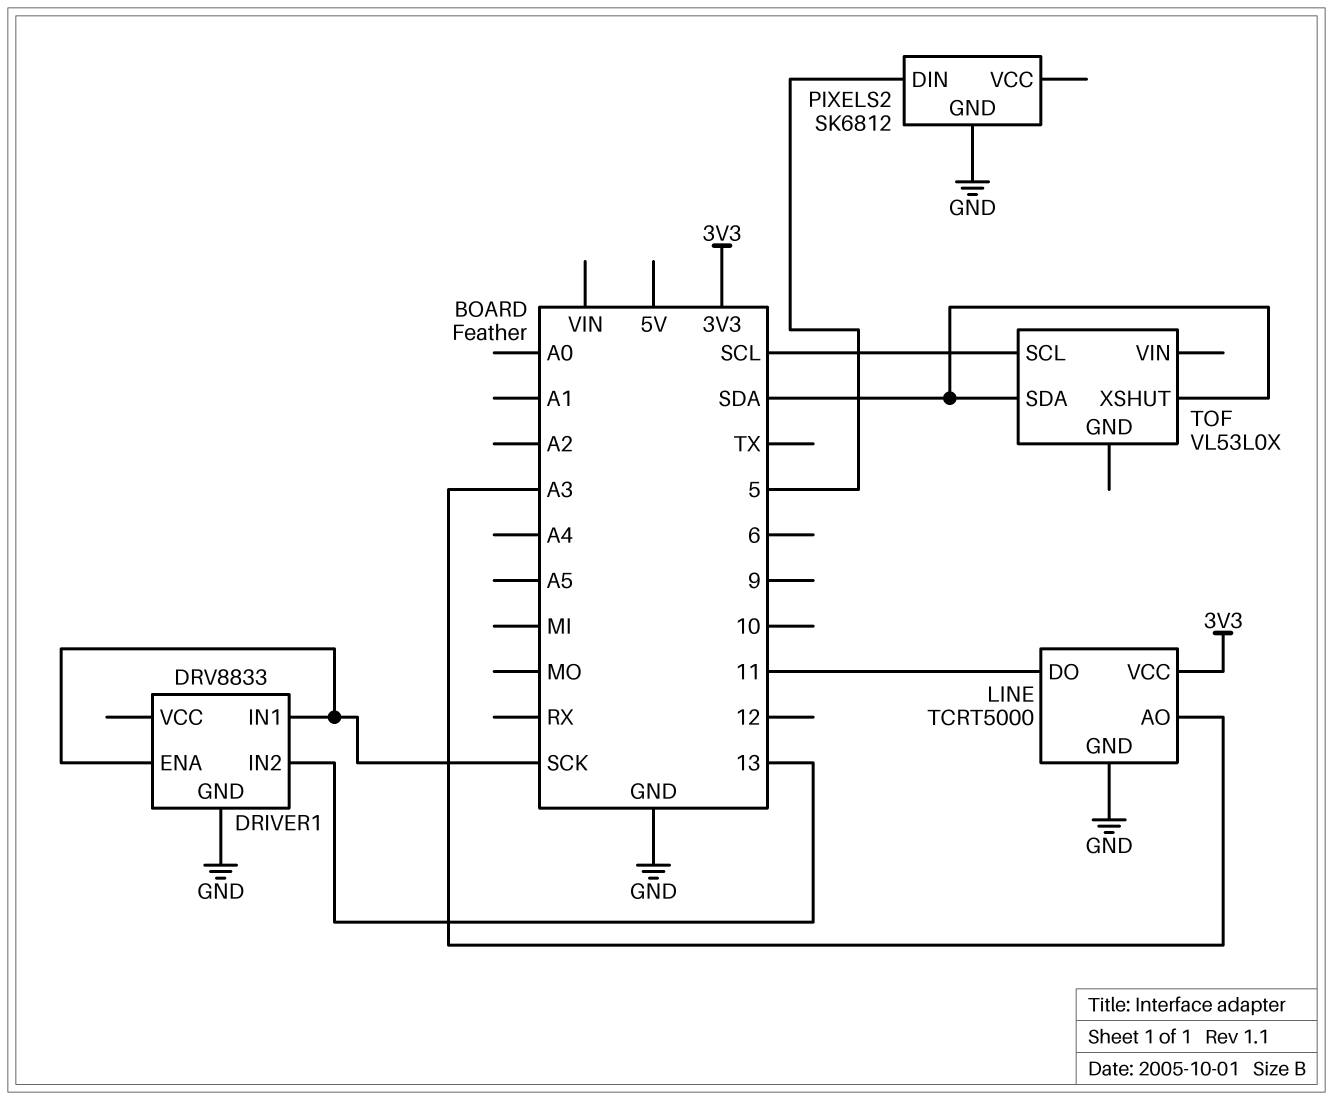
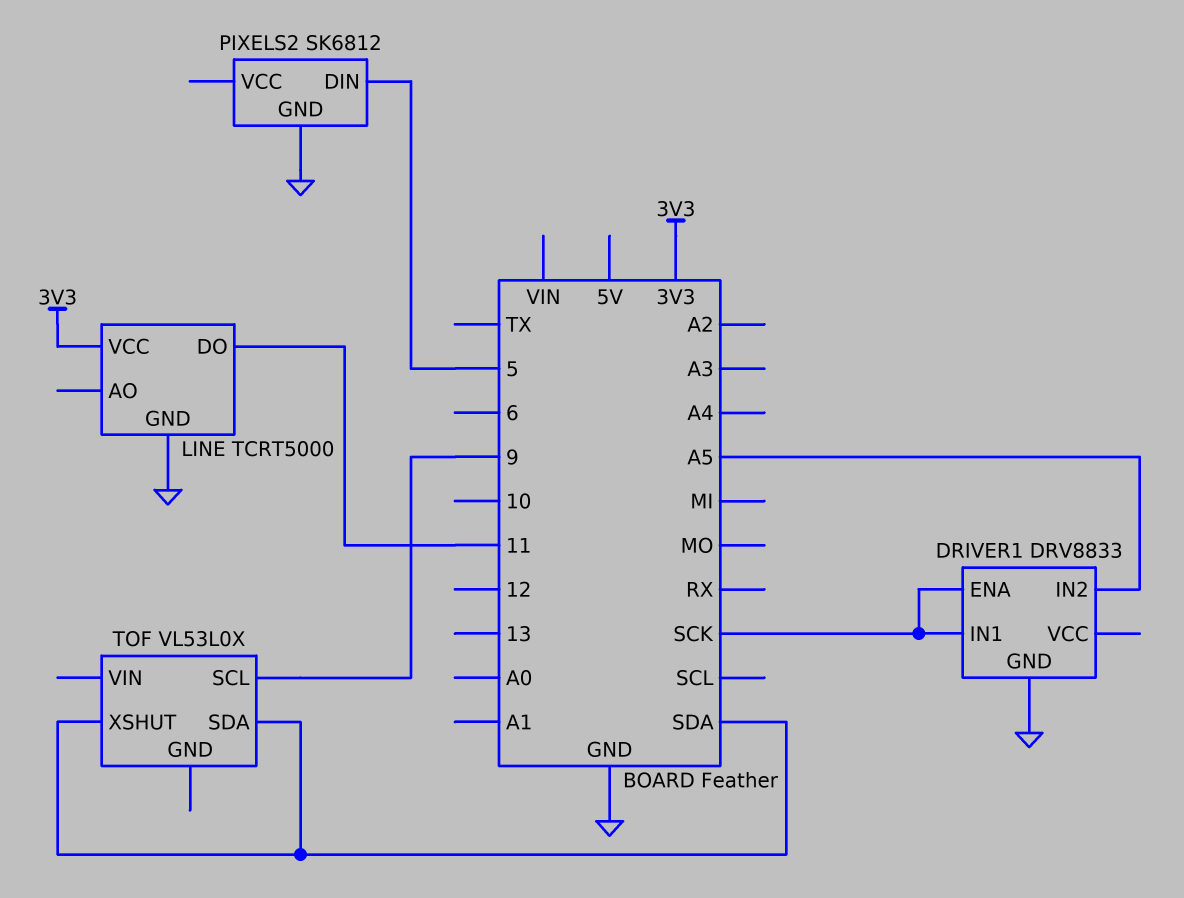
DRIVER1 pin IN2: 13 -> A5
LINE pin AO: A3 -> none
TOF pin SCL: SCL -> 9

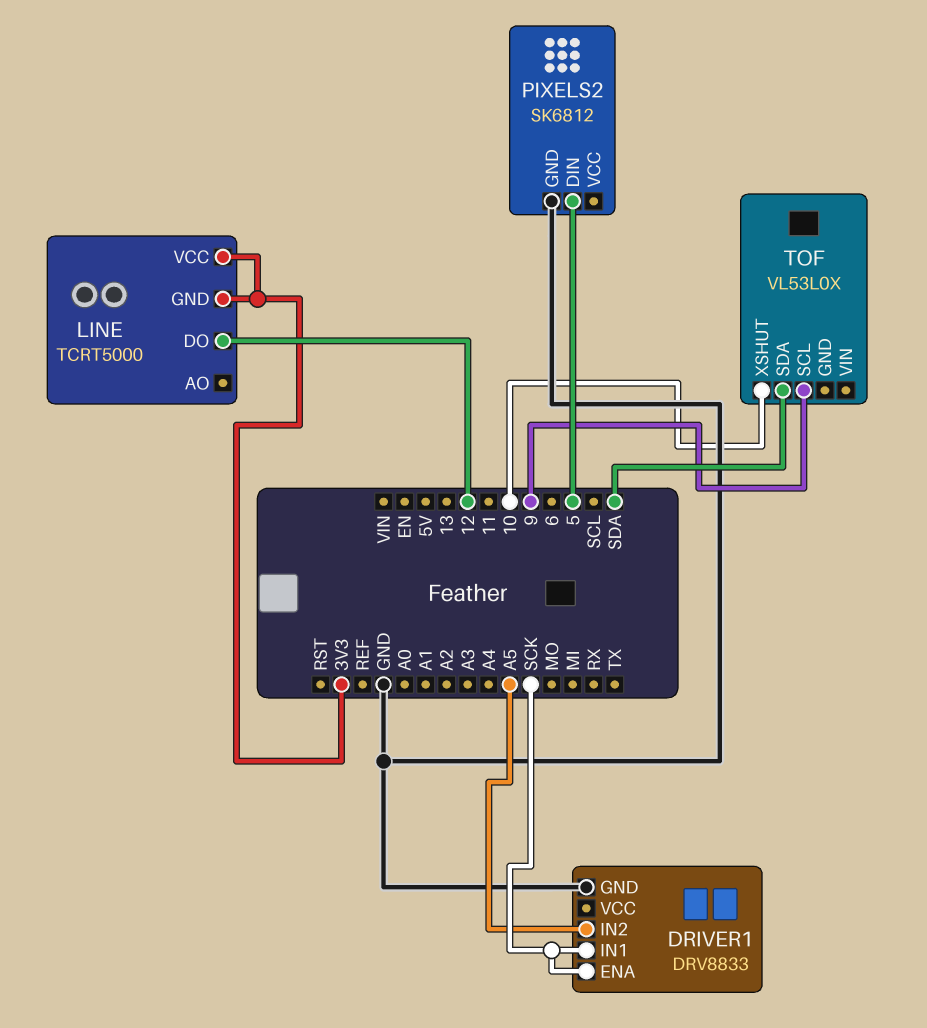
LINE pin DO: 11 -> 12
LINE pin GND: GND -> 3V3
TOF pin XSHUT: SDA -> 10

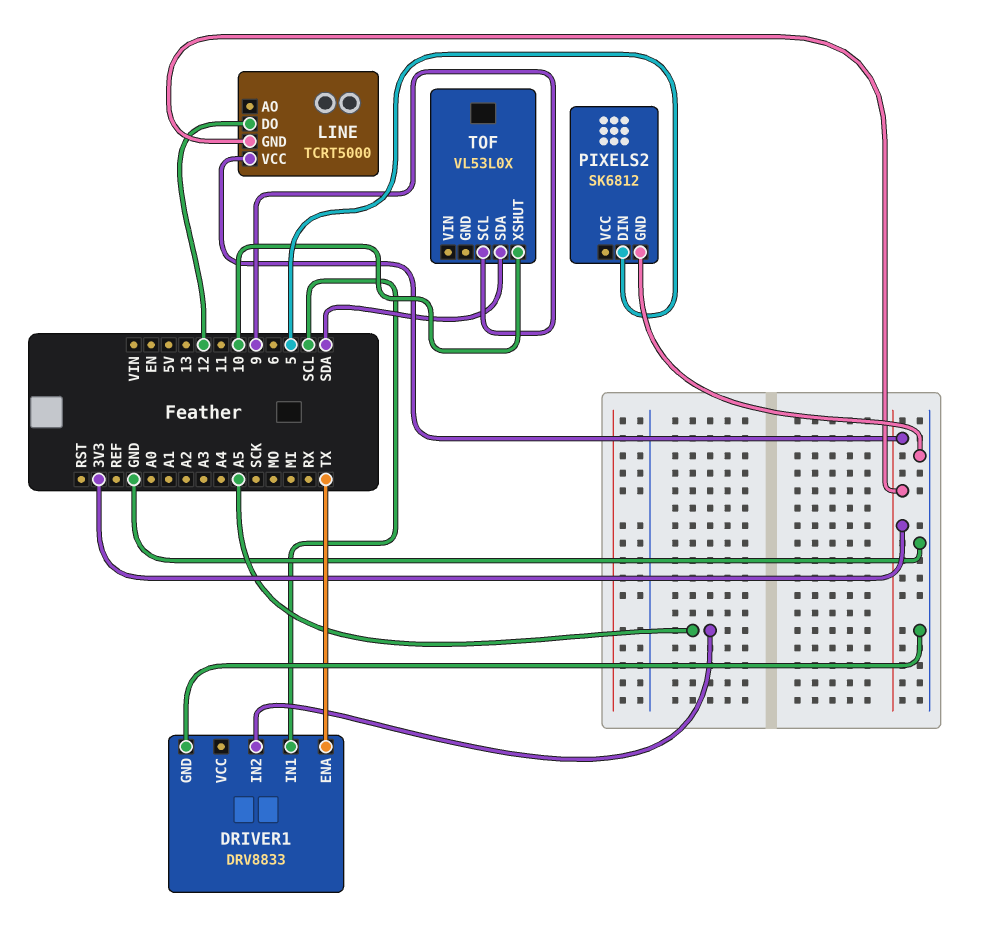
DRIVER1 pin ENA: SCK -> TX
DRIVER1 pin IN1: SCK -> SCL

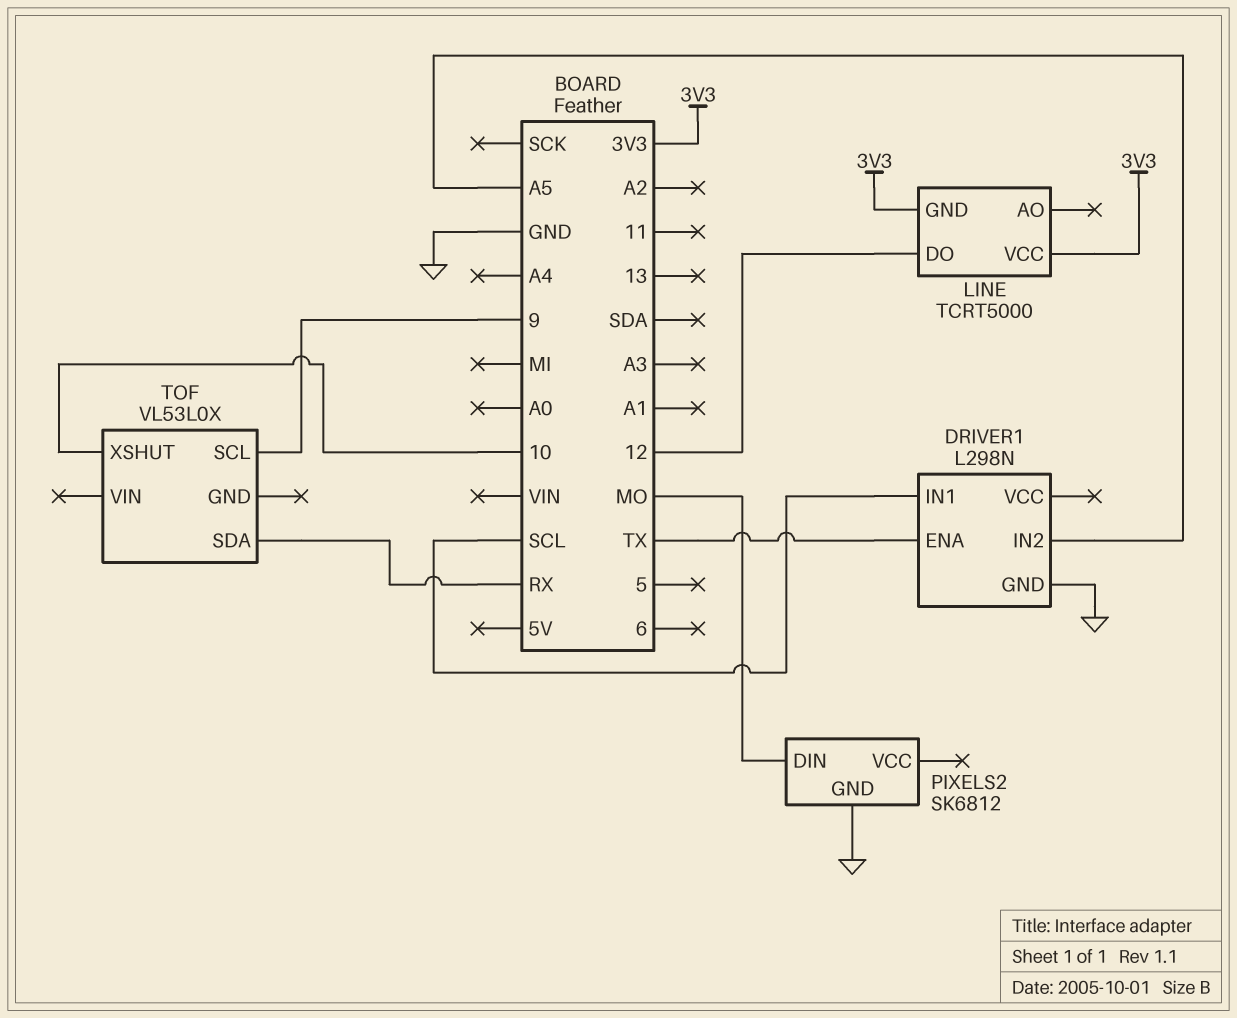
DRIVER1: DRV8833 -> L298N
PIXELS2 pin DIN: 5 -> MO
TOF pin SDA: SDA -> RX

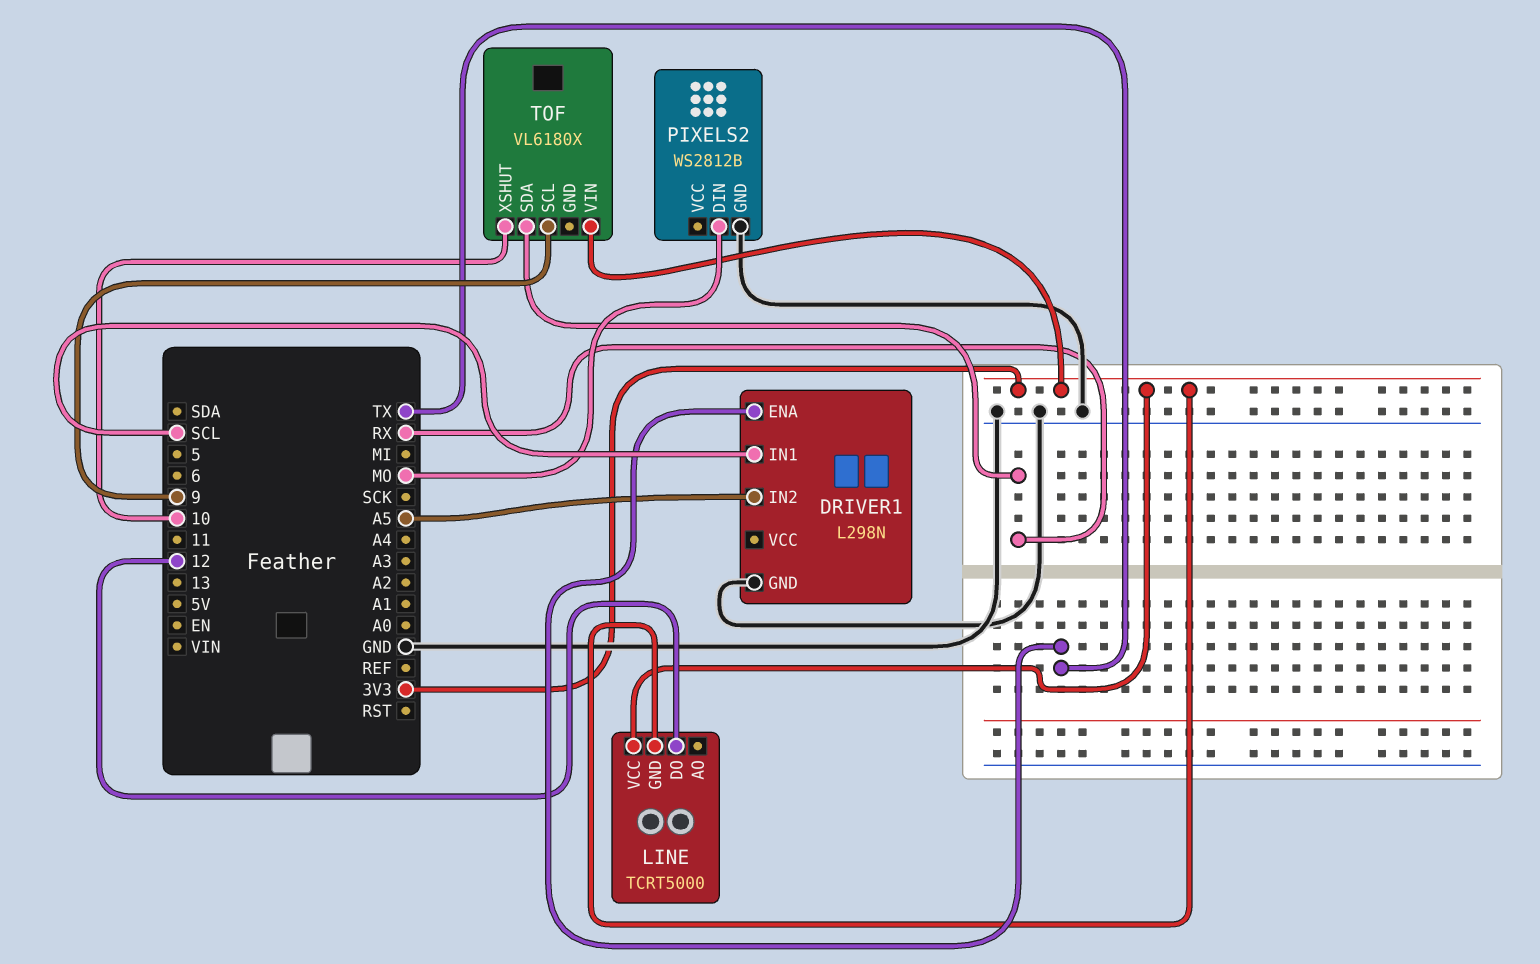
PIXELS2: SK6812 -> WS2812B
TOF: VL53L0X -> VL6180X
TOF pin VIN: none -> 3V3

